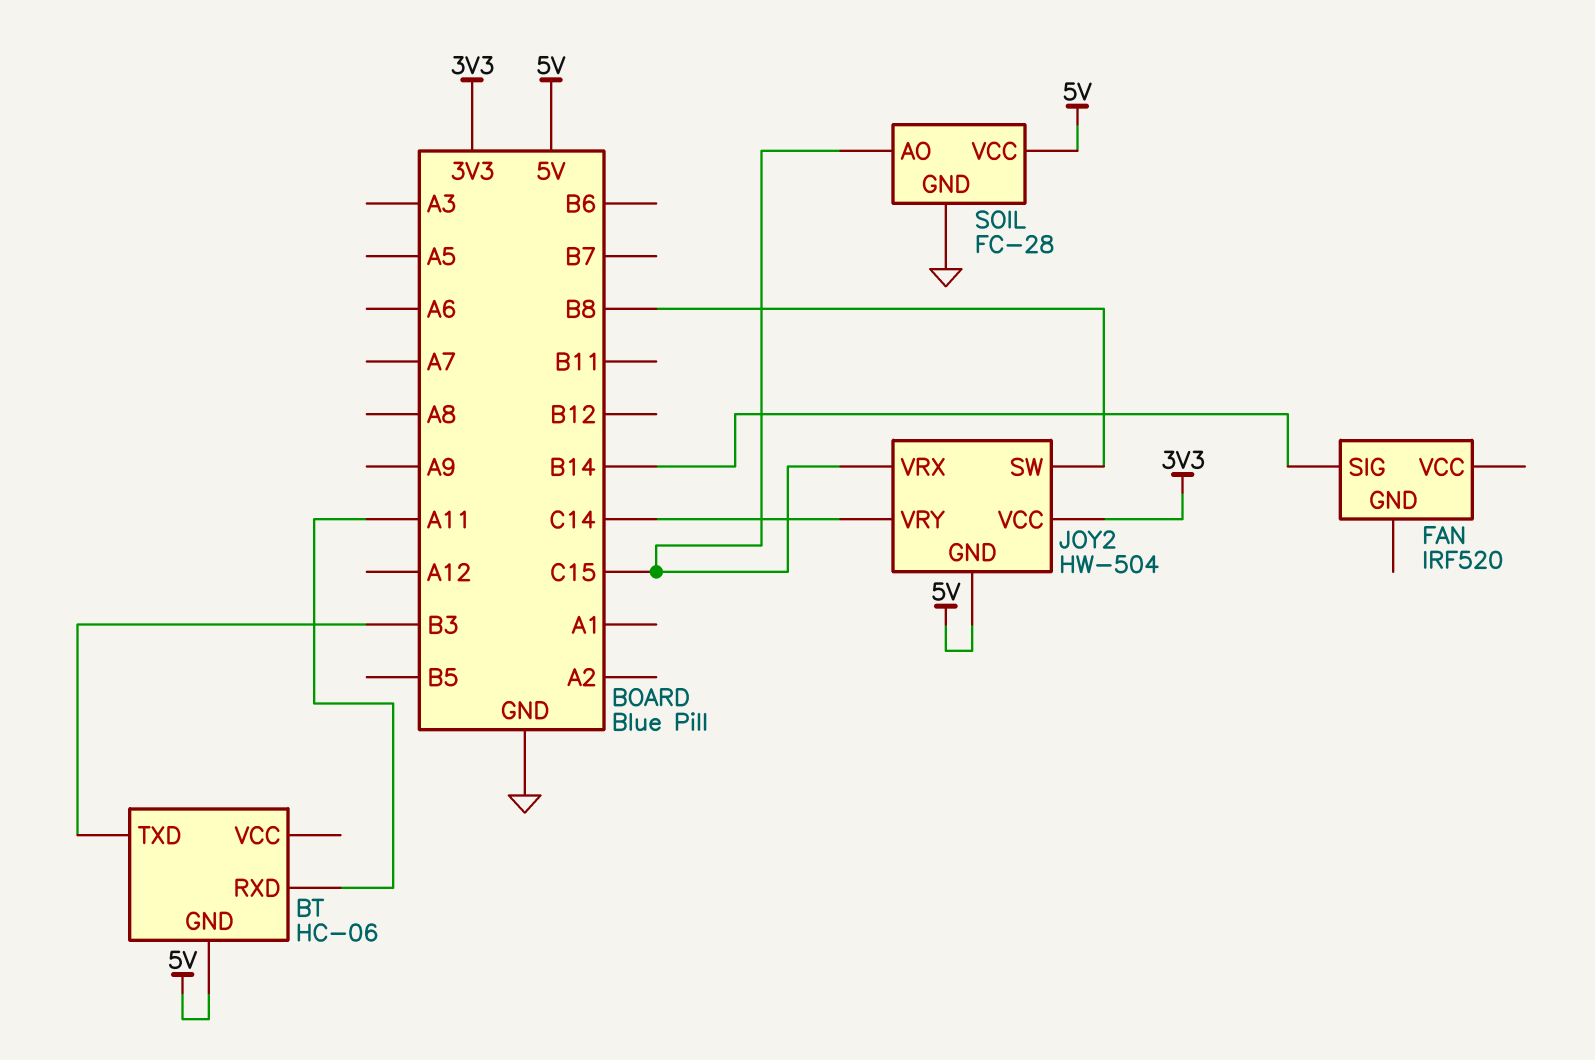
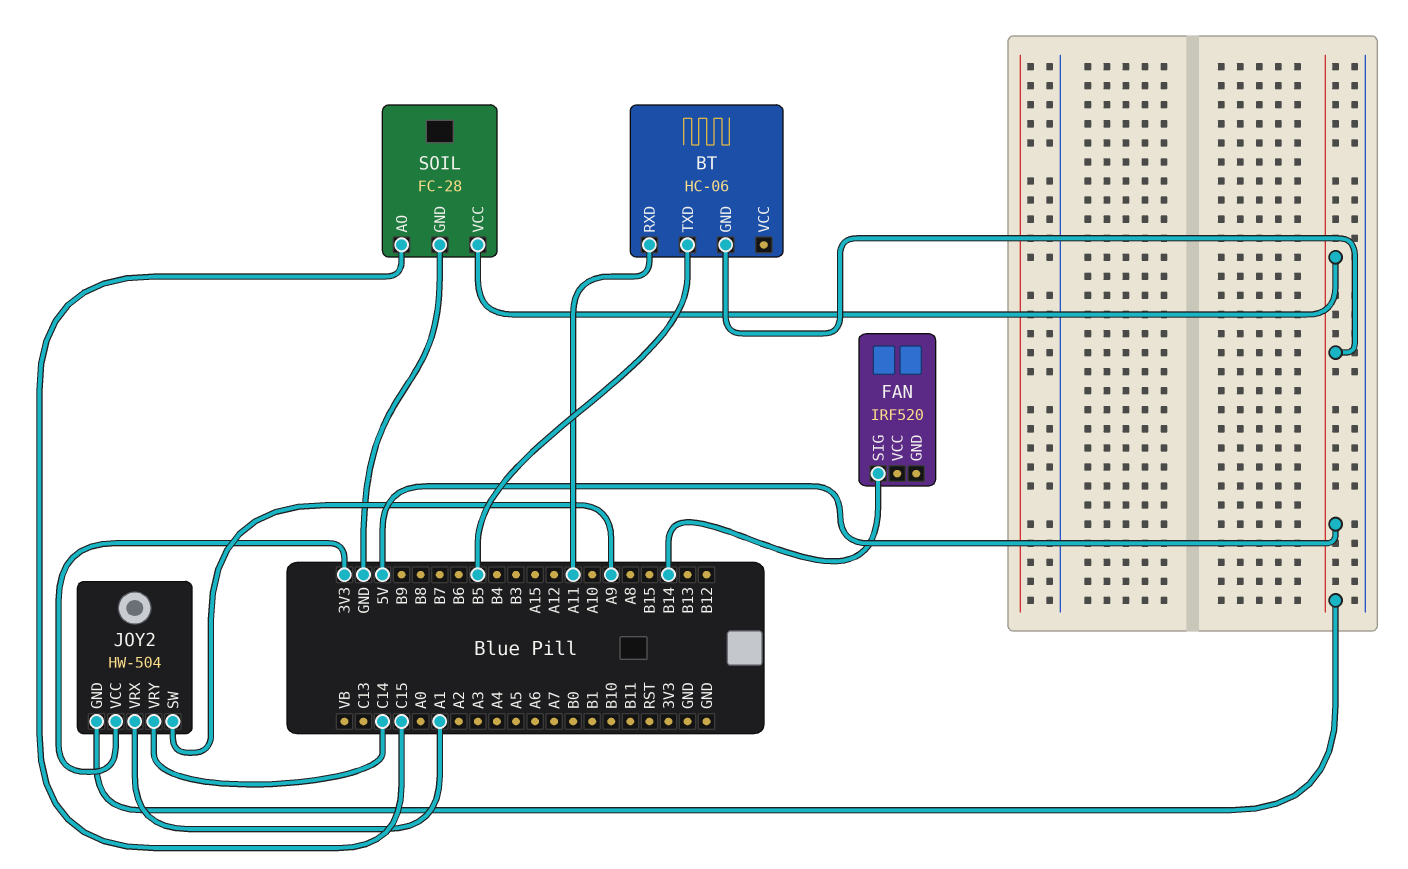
BT pin TXD: B3 -> B5
JOY2 pin SW: B8 -> A9
JOY2 pin VRX: C15 -> A1

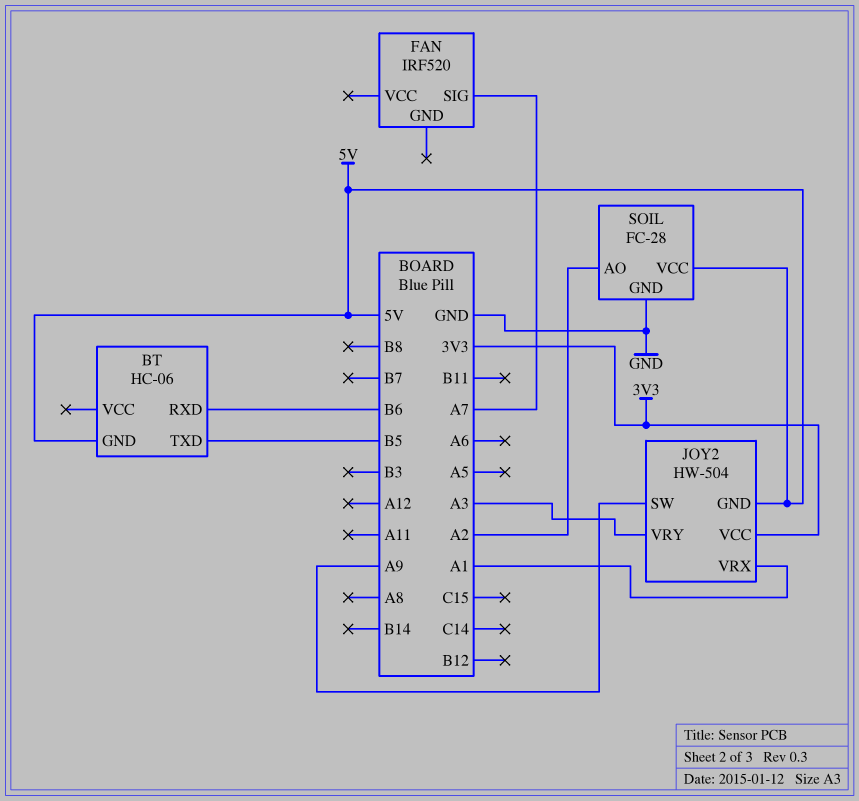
BT pin RXD: A11 -> B6
FAN pin SIG: B14 -> A7
JOY2 pin VRY: C14 -> A3
SOIL pin AO: C15 -> A2

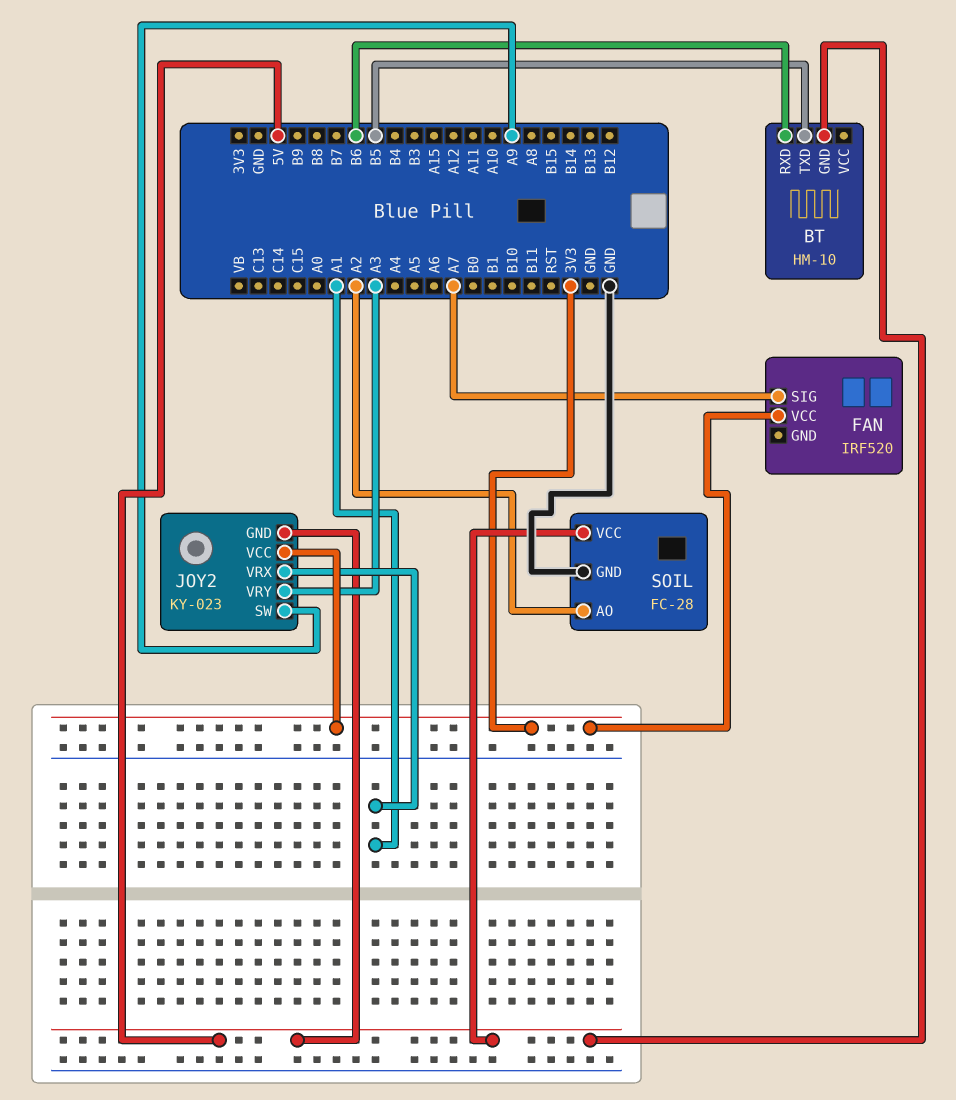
BT: HC-06 -> HM-10
FAN pin VCC: none -> 3V3
JOY2: HW-504 -> KY-023

